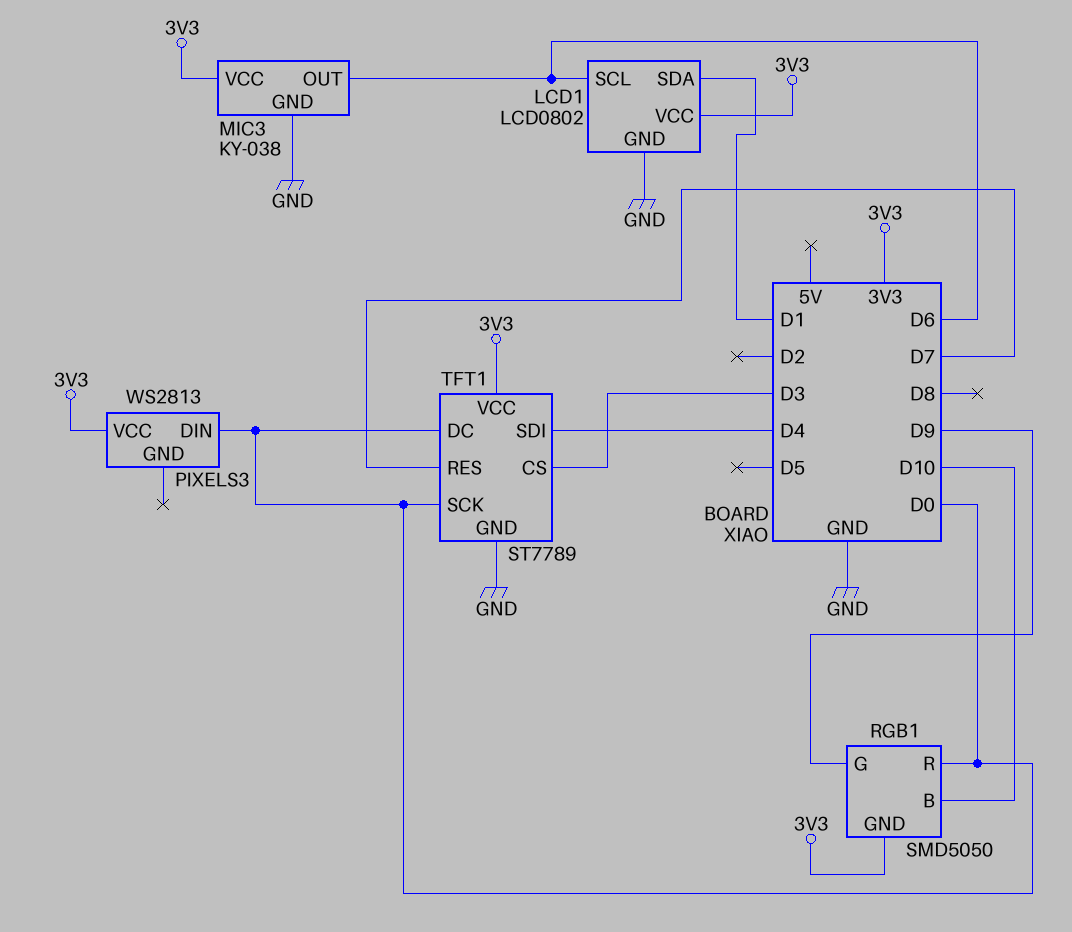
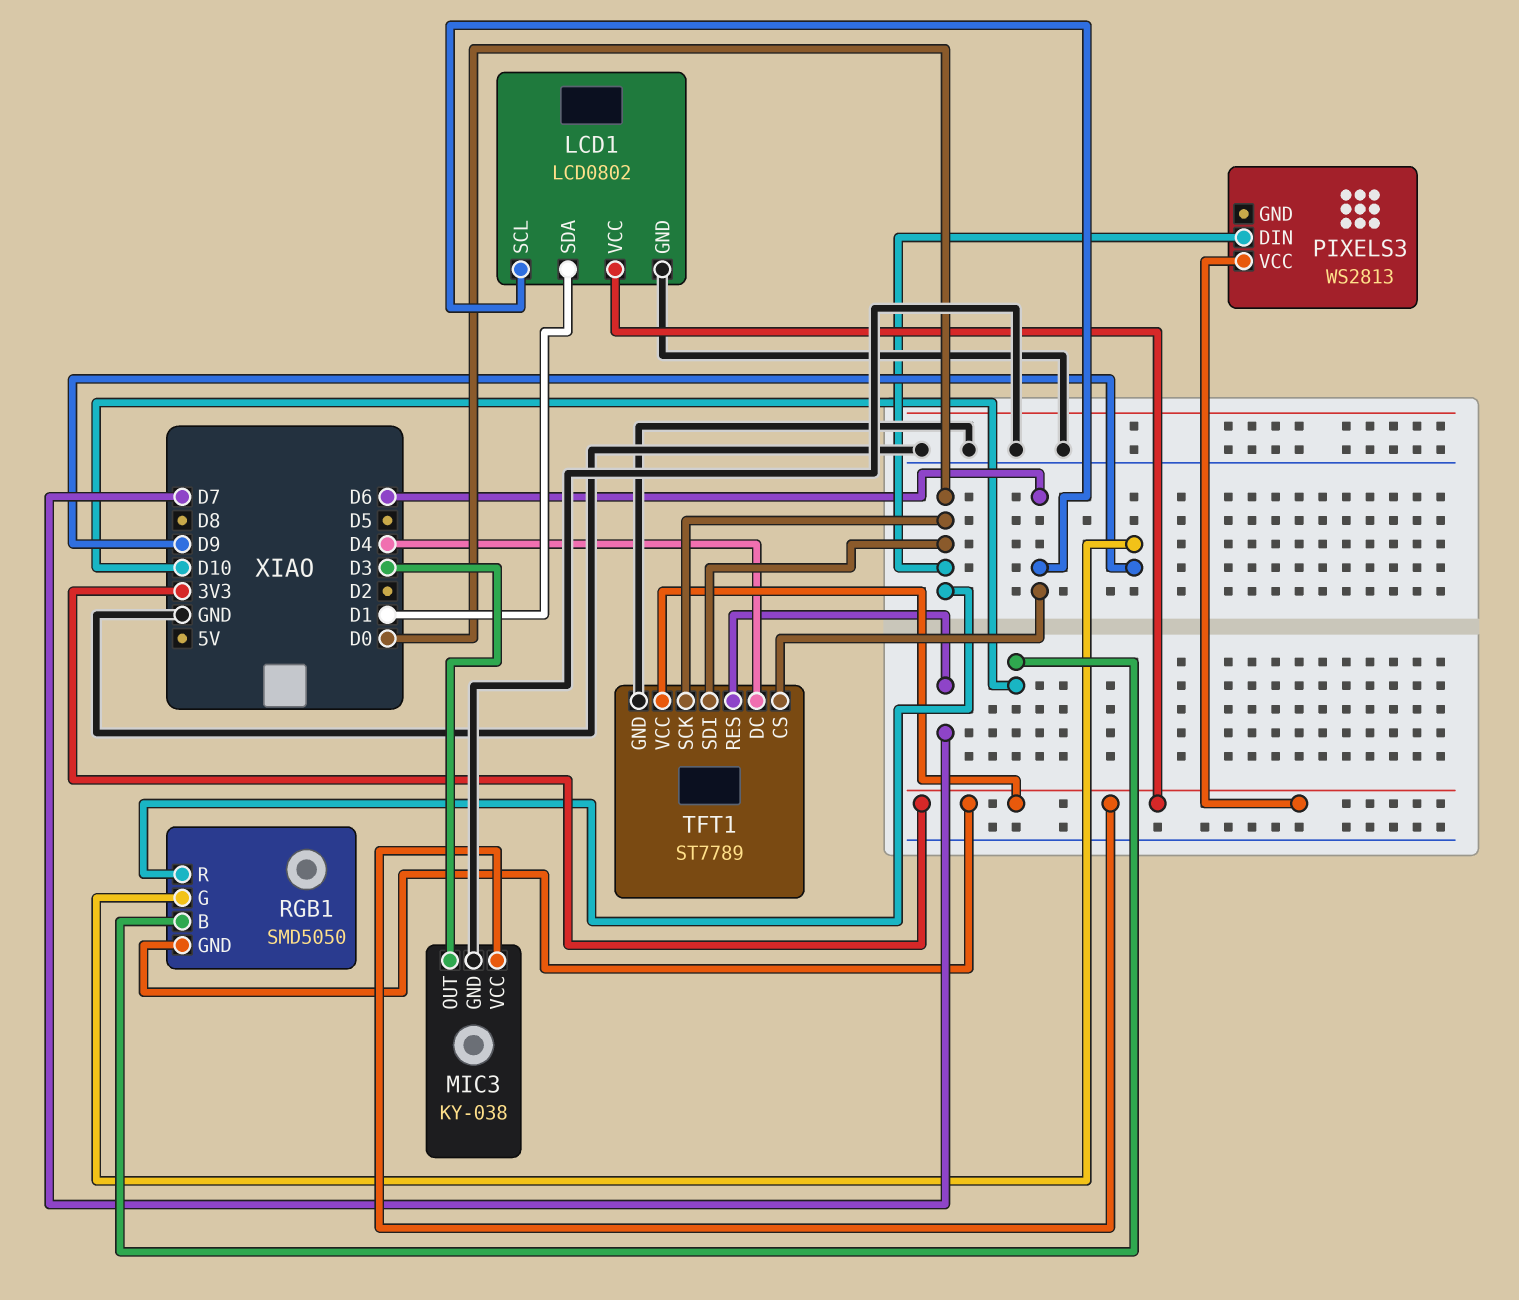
MIC3 pin OUT: D6 -> D3
TFT1 pin CS: D3 -> D6
TFT1 pin DC: D0 -> D4
TFT1 pin SDI: D4 -> D0

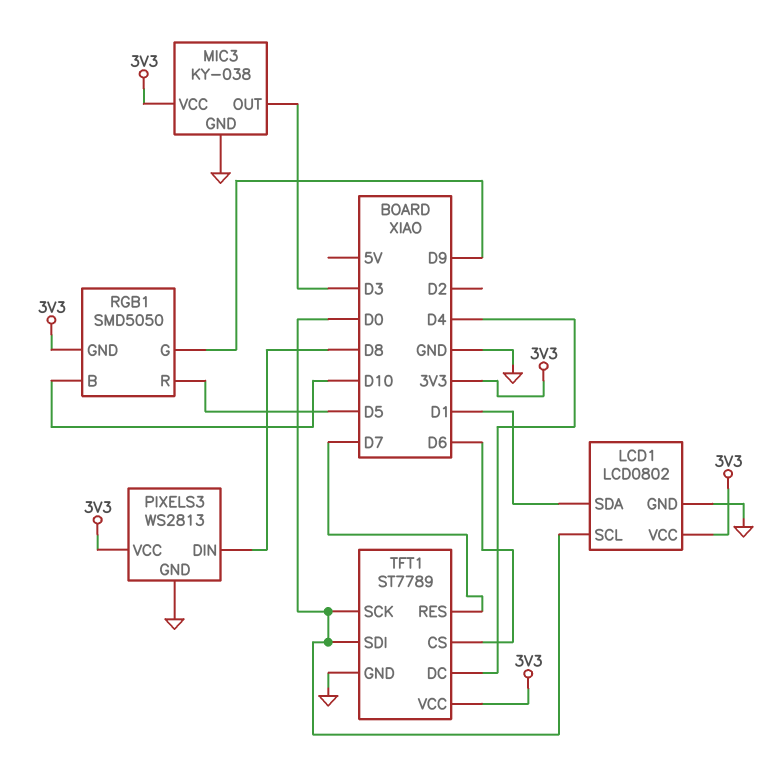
LCD1 pin SCL: D6 -> D0
PIXELS3 pin DIN: D0 -> D8
PIXELS3 pin GND: none -> GND
RGB1 pin R: D0 -> D5

